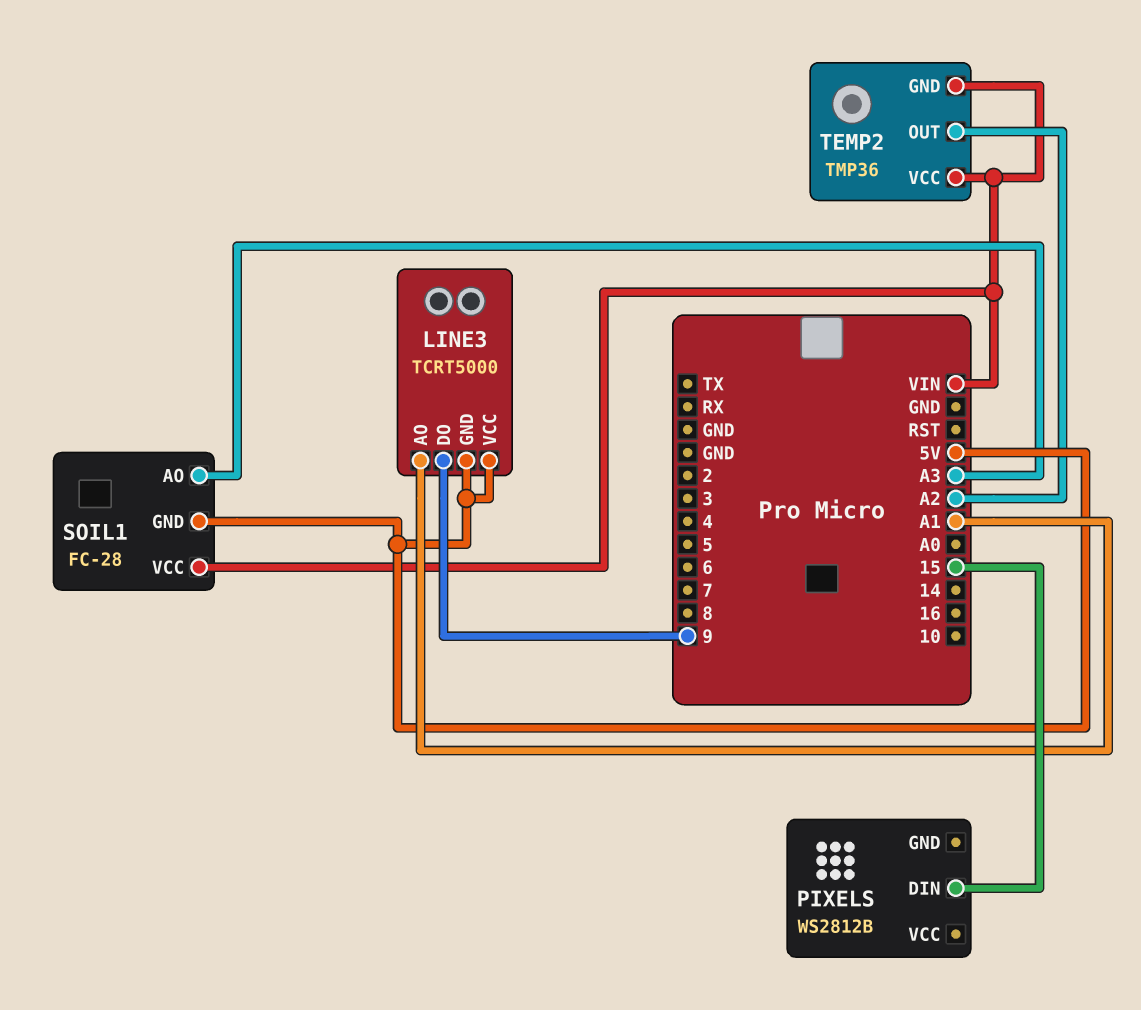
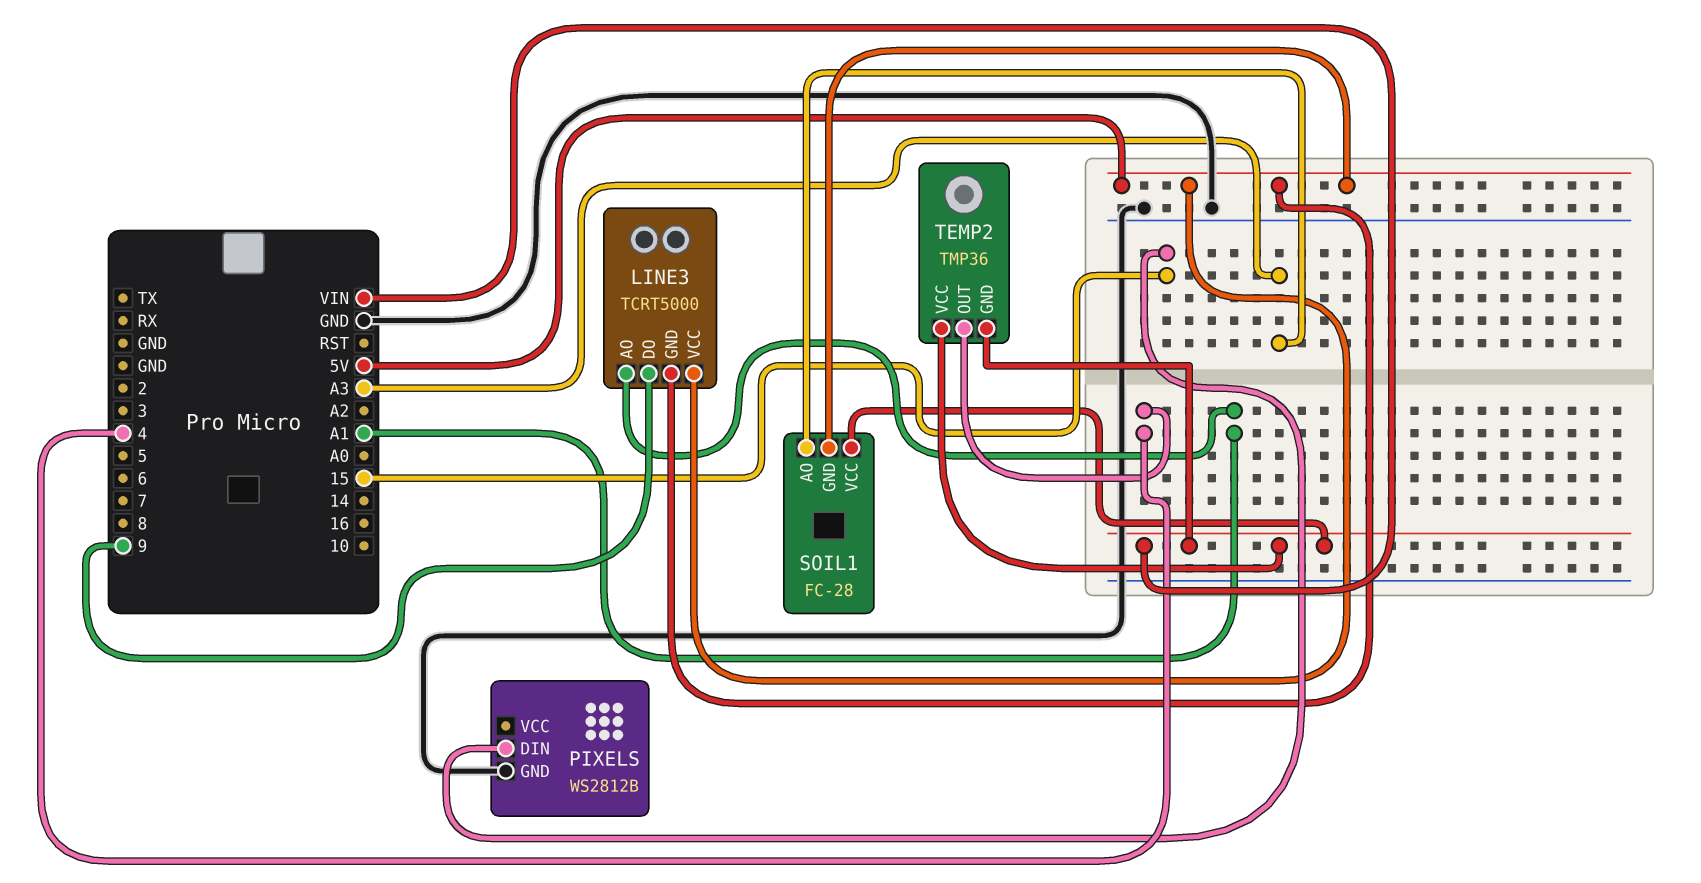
PIXELS pin GND: none -> GND
TEMP2 pin OUT: A2 -> 4

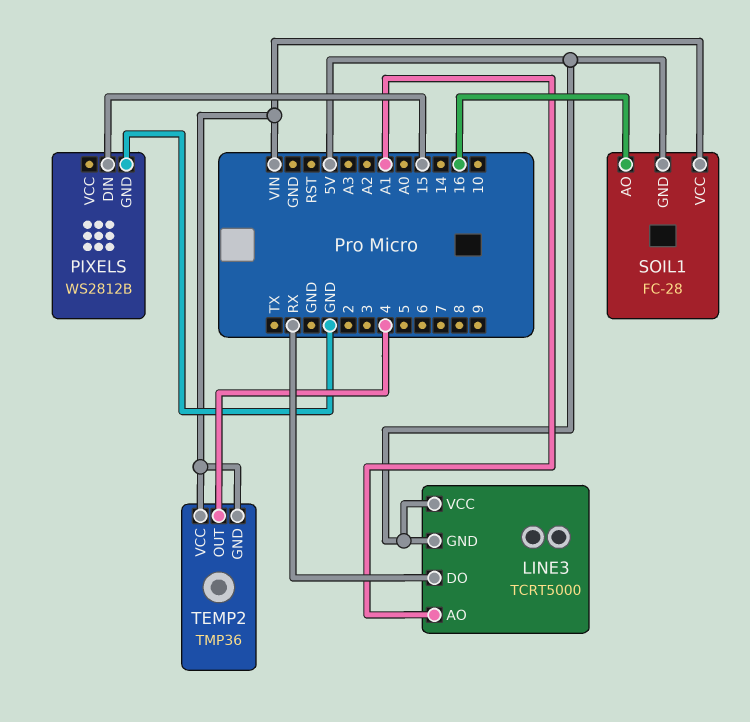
LINE3 pin DO: 9 -> RX
SOIL1 pin AO: A3 -> 16

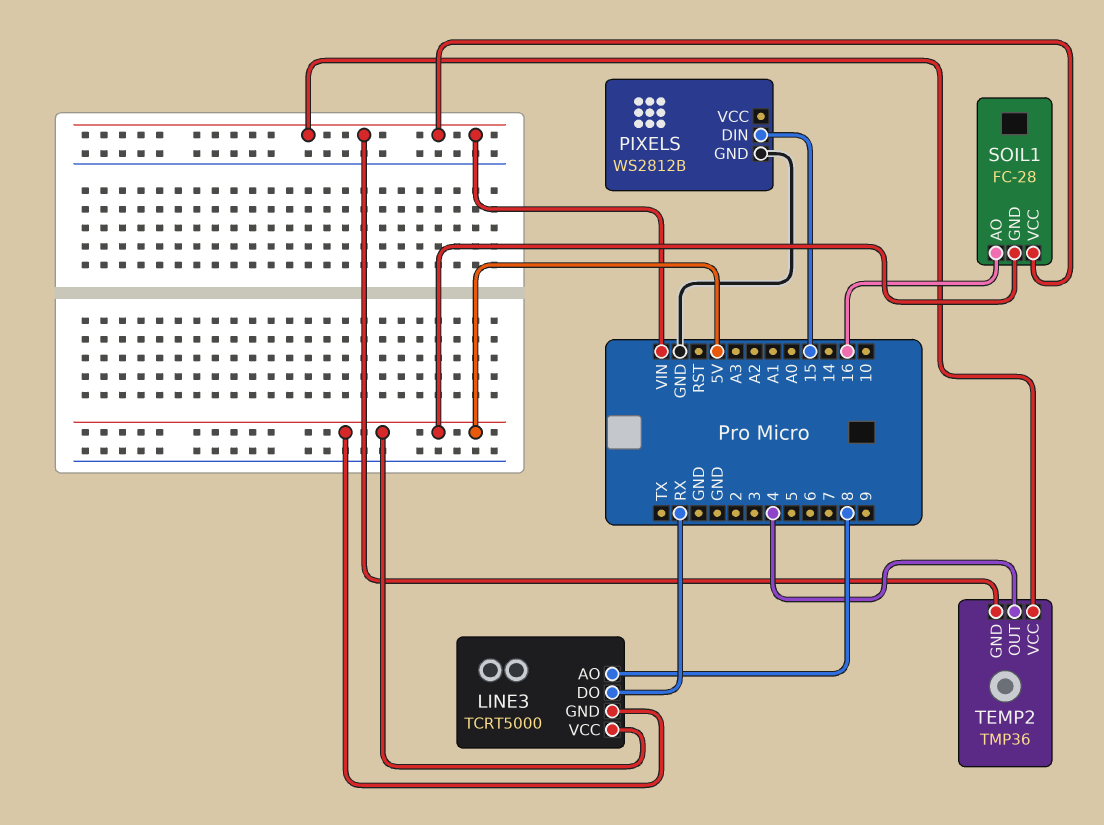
LINE3 pin AO: A1 -> 8

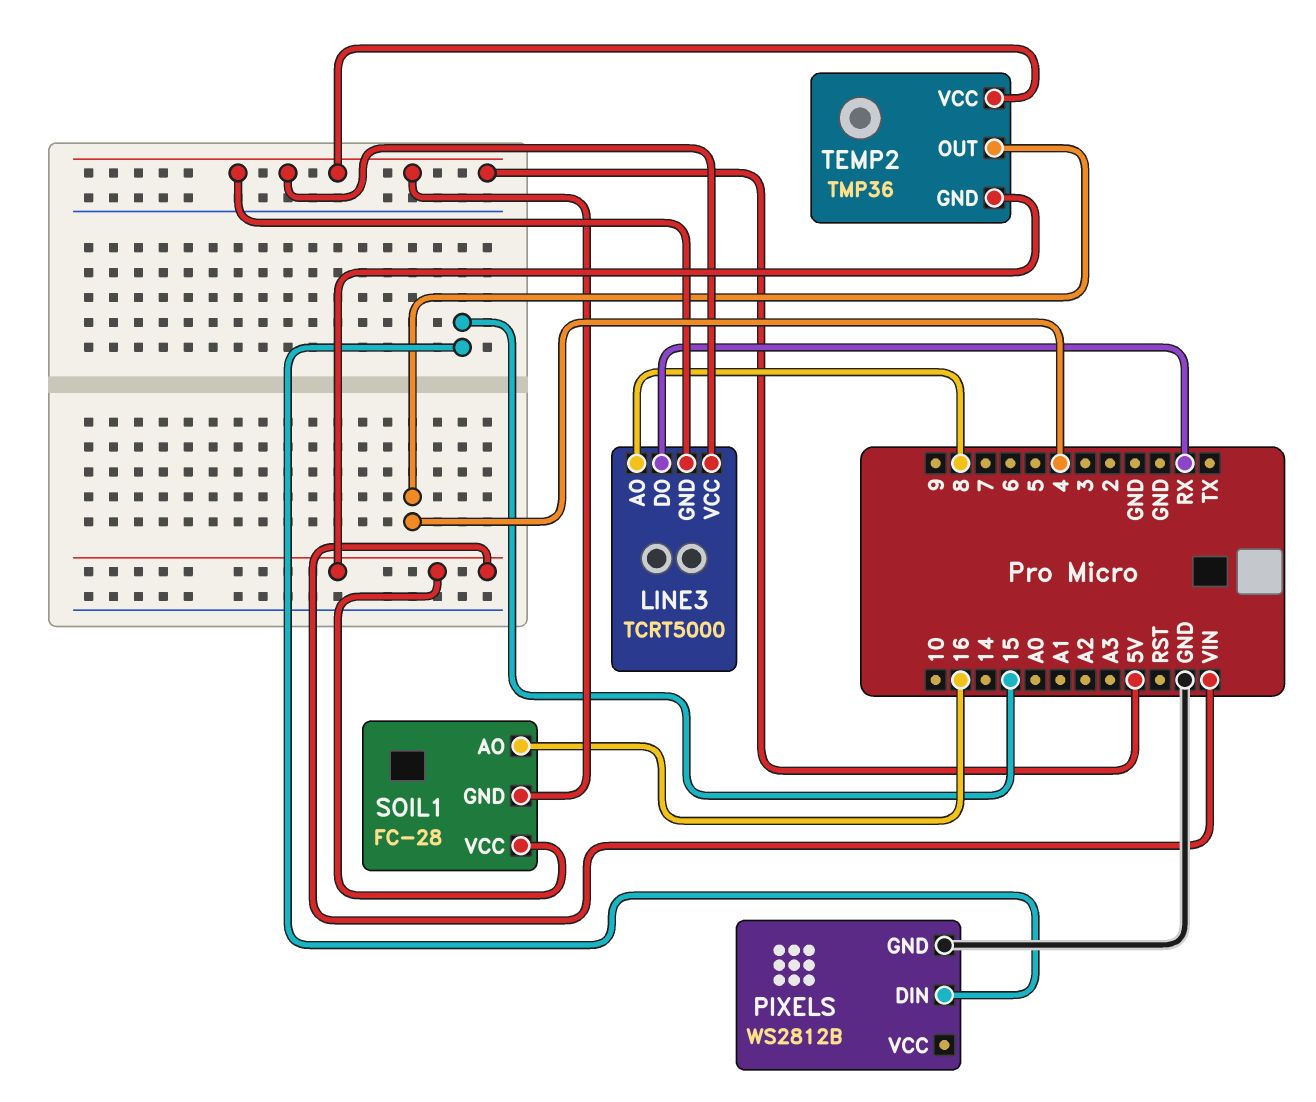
TEMP2 pin VCC: VIN -> 5V

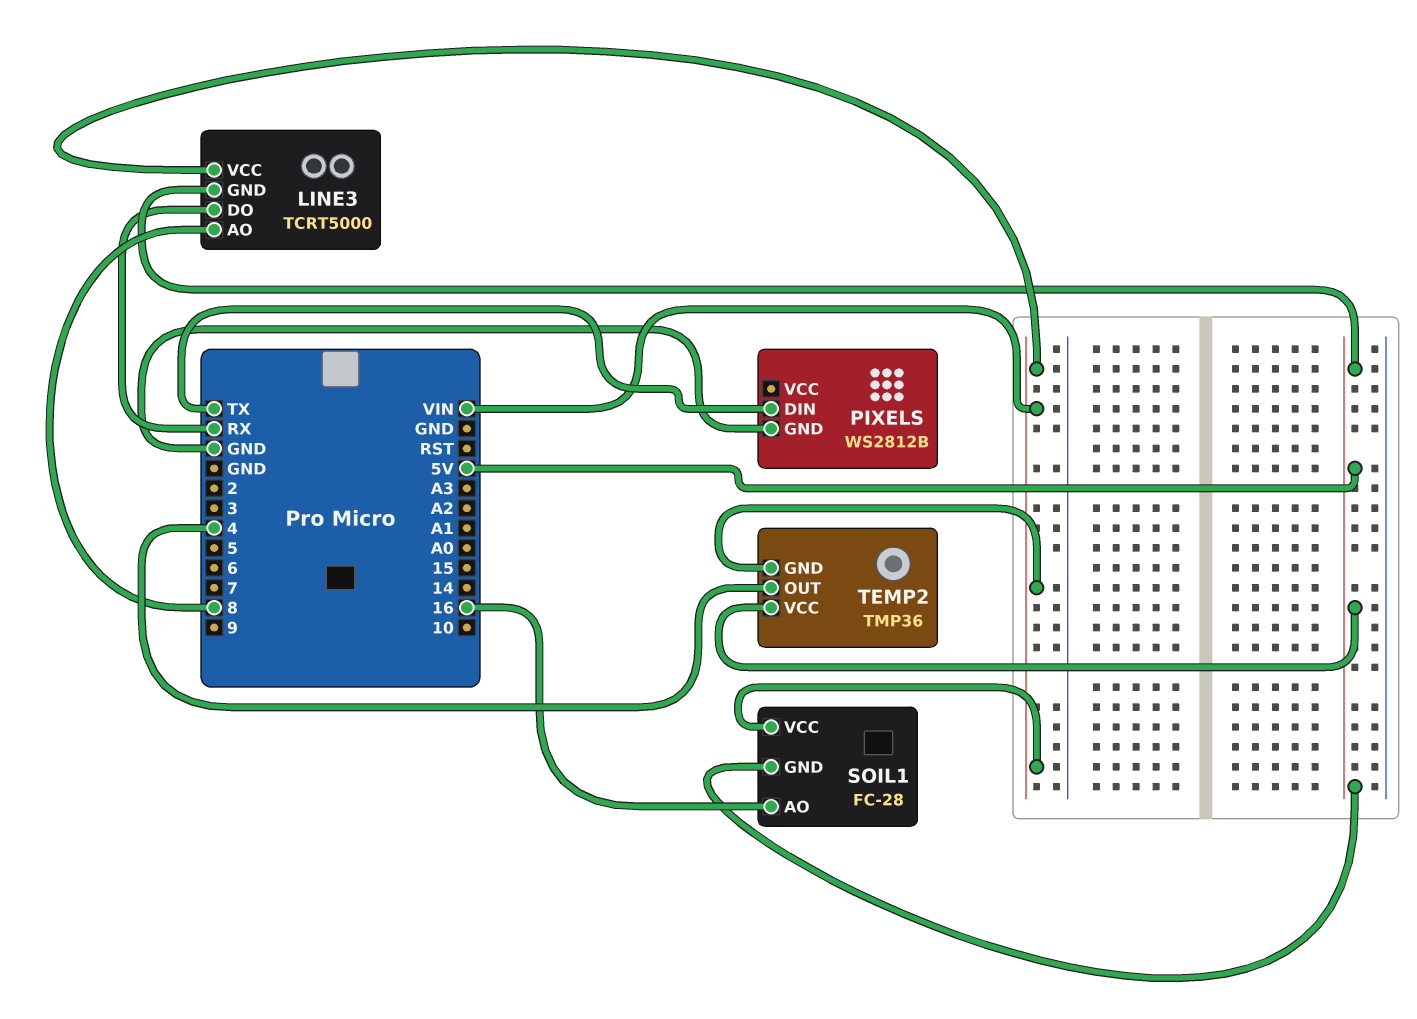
LINE3 pin VCC: 5V -> VIN
PIXELS pin DIN: 15 -> TX

